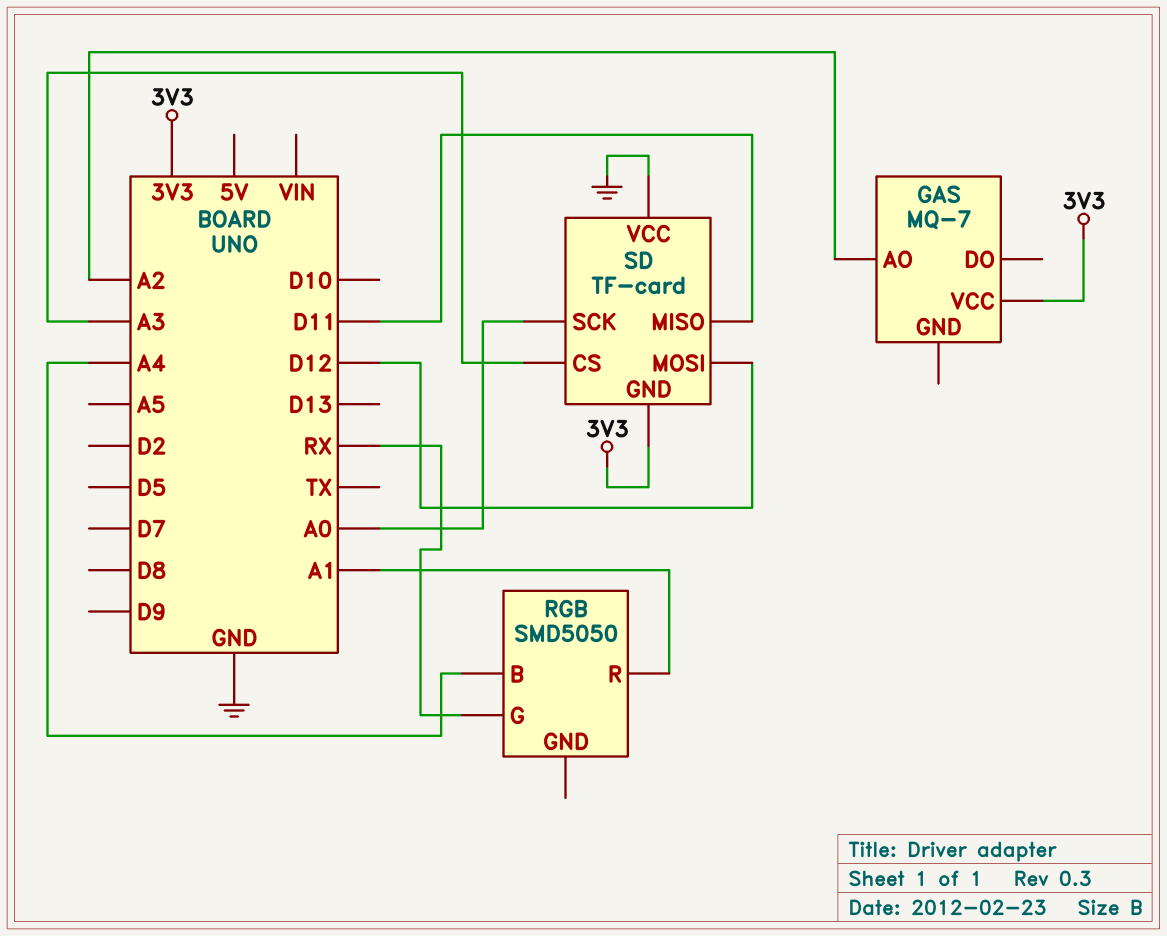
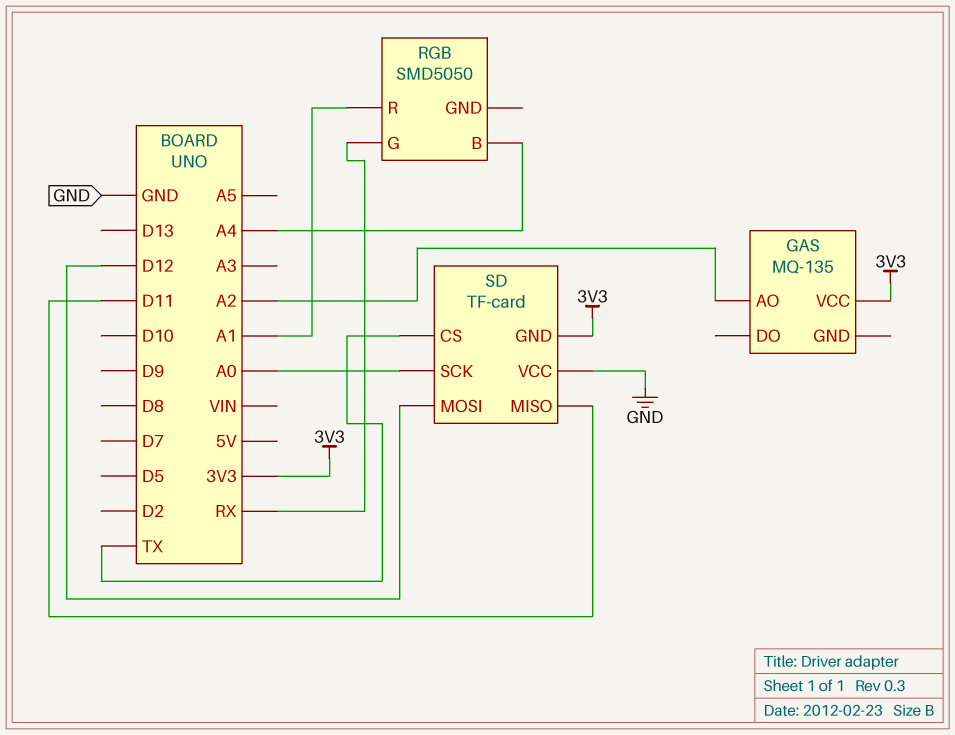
GAS: MQ-7 -> MQ-135
SD pin CS: A3 -> TX

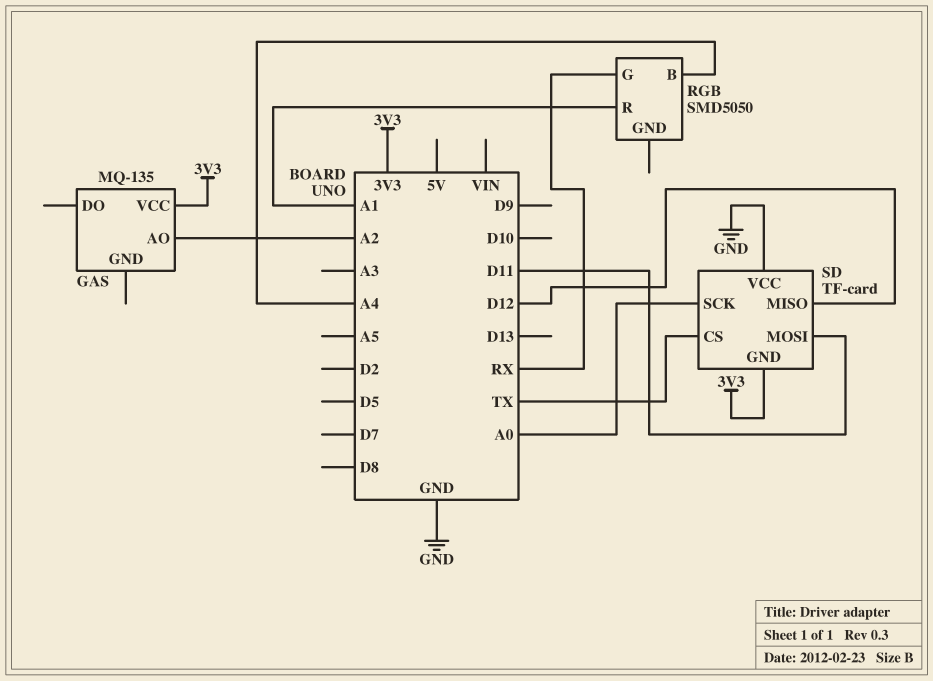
SD pin MISO: D11 -> D12
SD pin MOSI: D12 -> D11

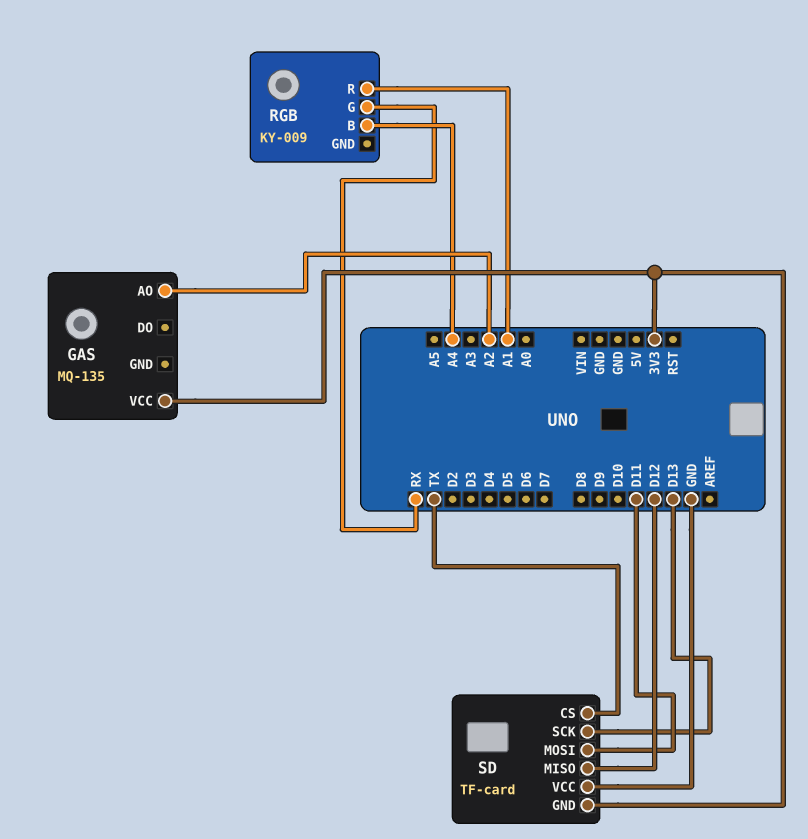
RGB: SMD5050 -> KY-009
SD pin SCK: A0 -> D13

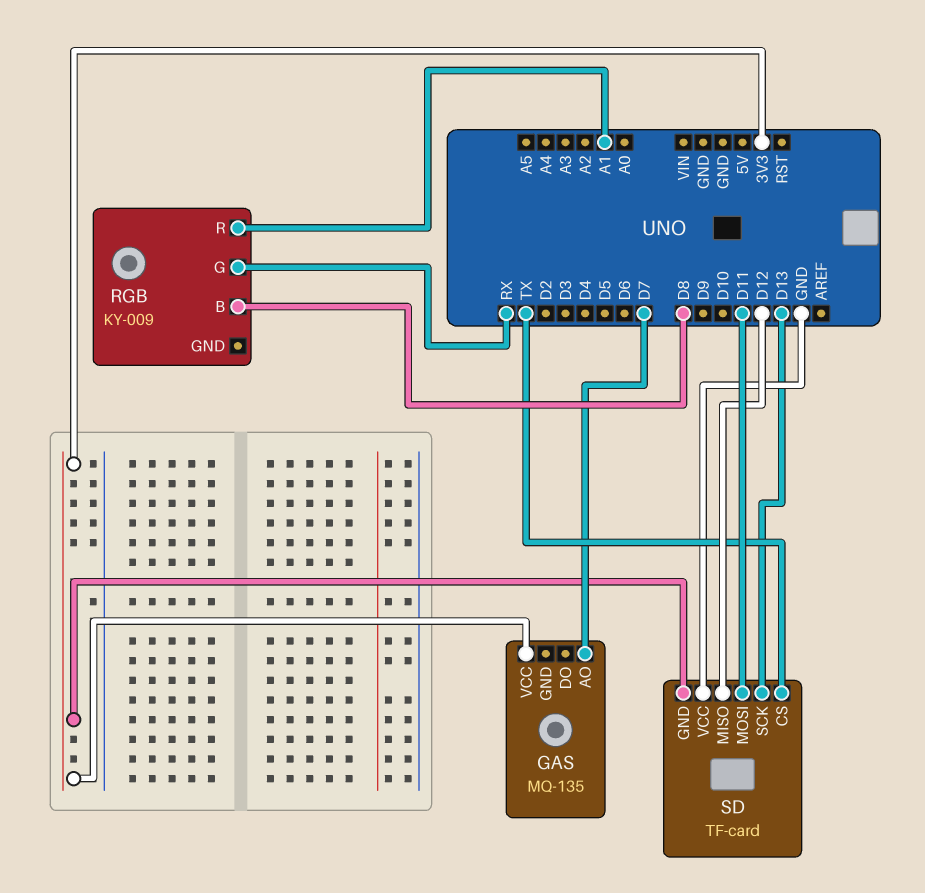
GAS pin AO: A2 -> D7
RGB pin B: A4 -> D8

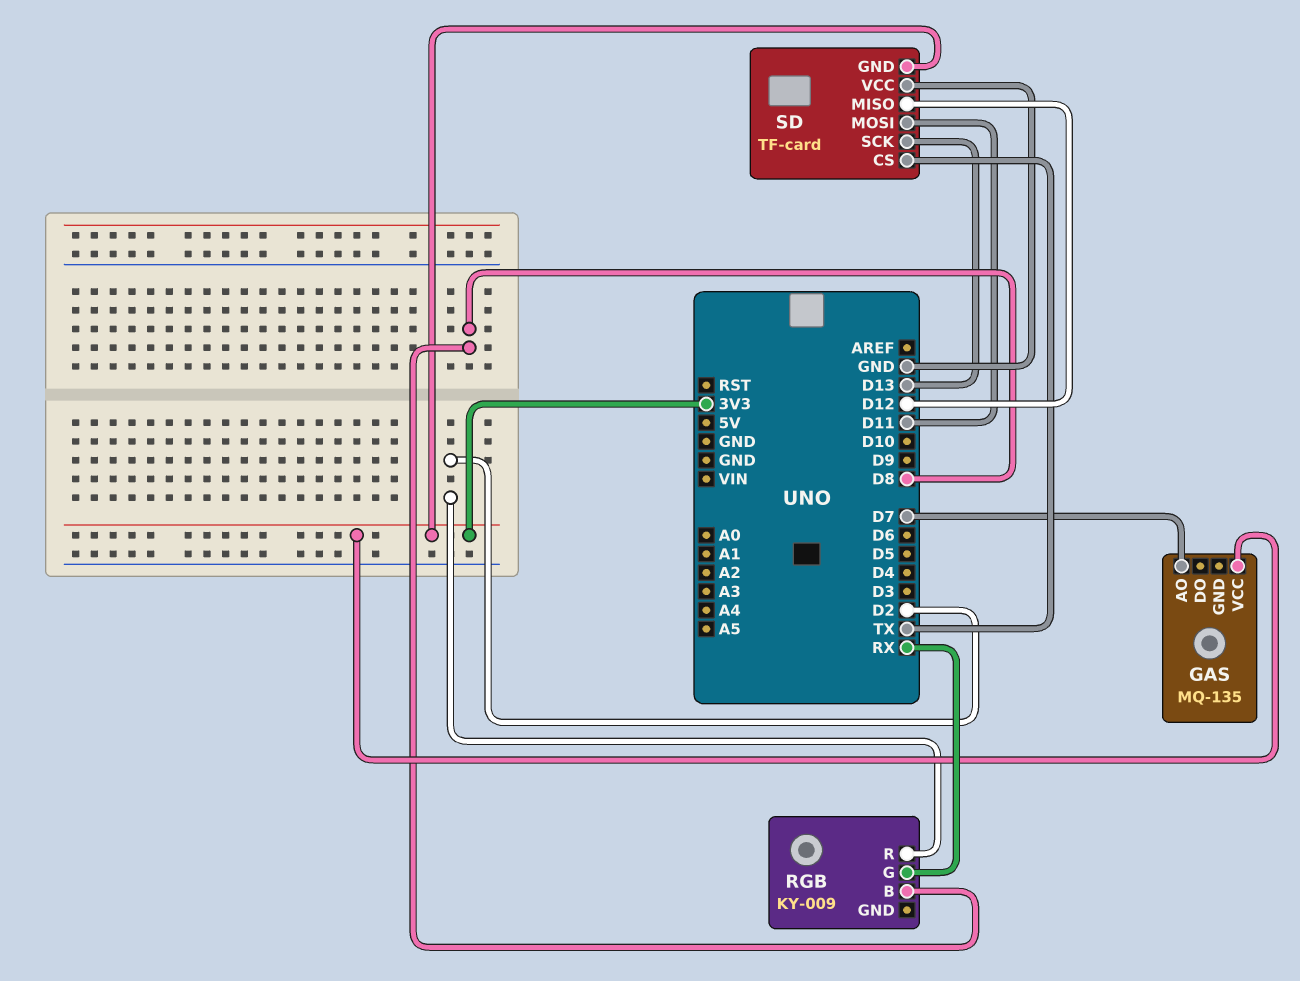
RGB pin R: A1 -> D2

